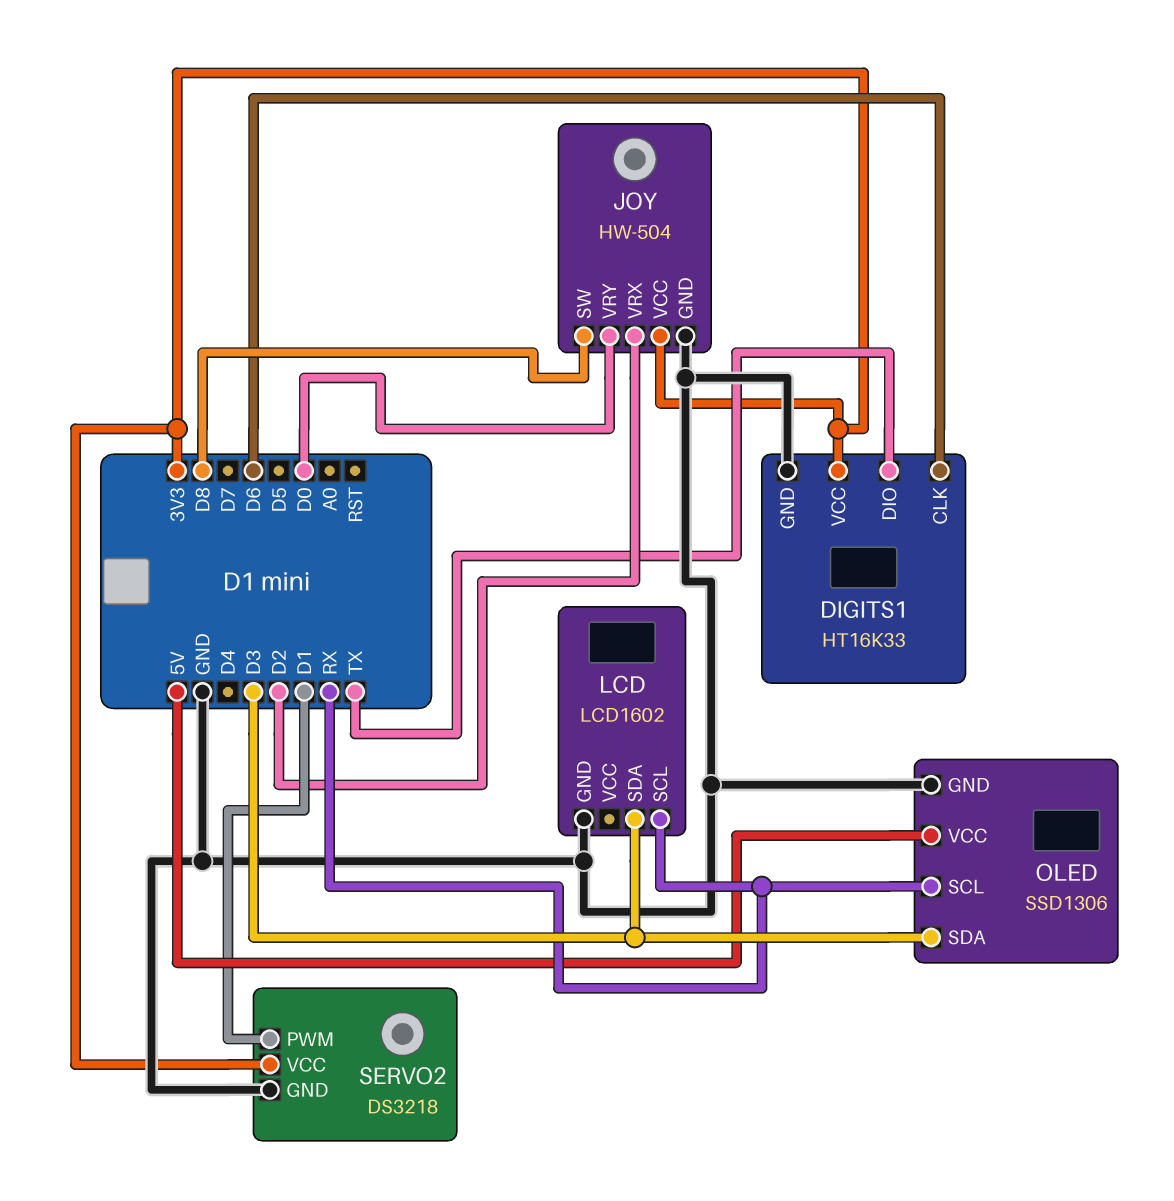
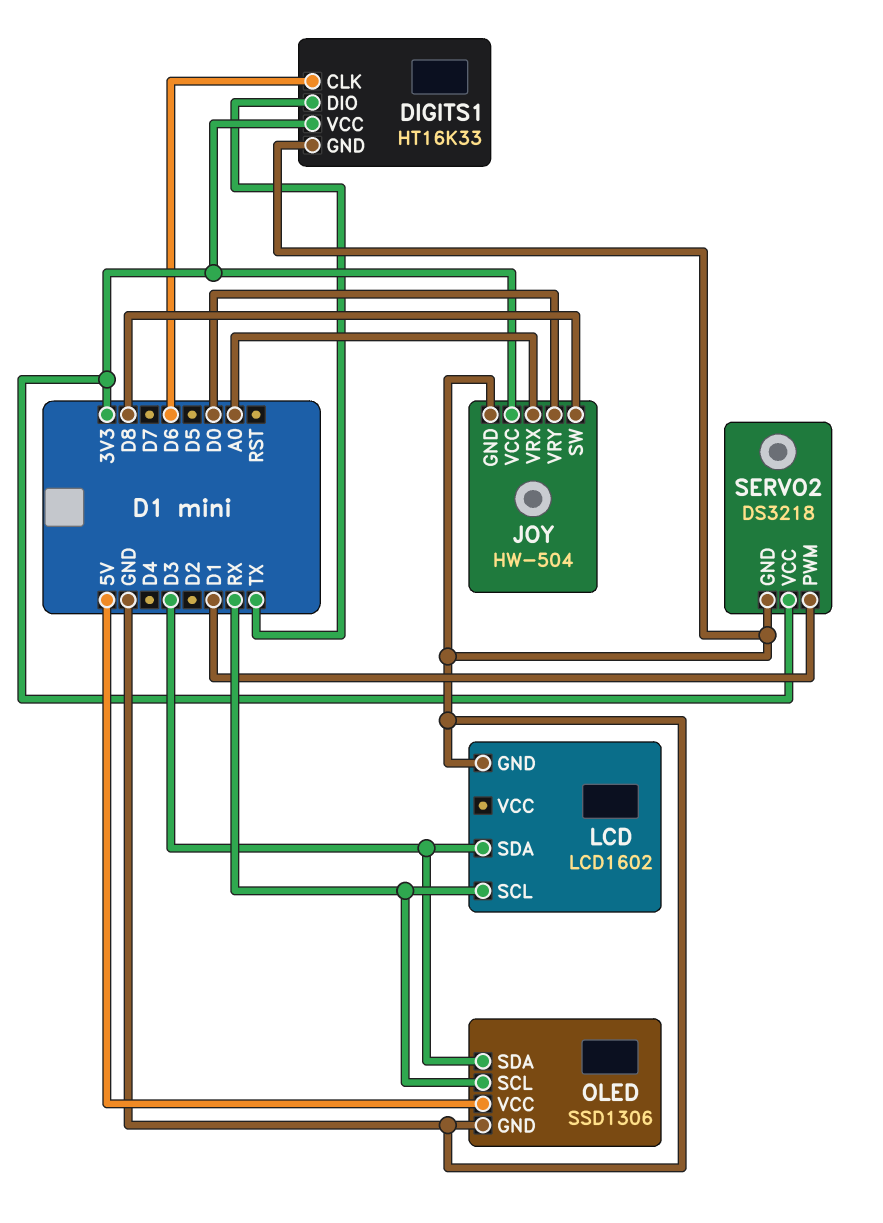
JOY pin VRX: D2 -> A0

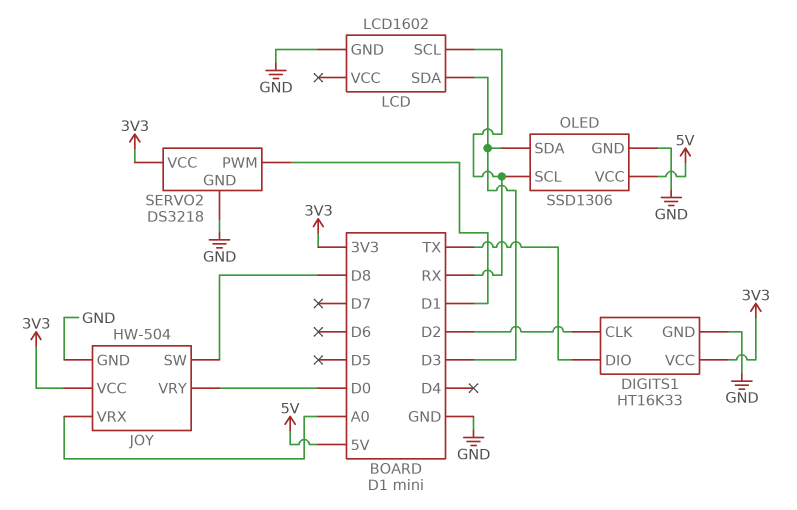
DIGITS1 pin CLK: D6 -> D2

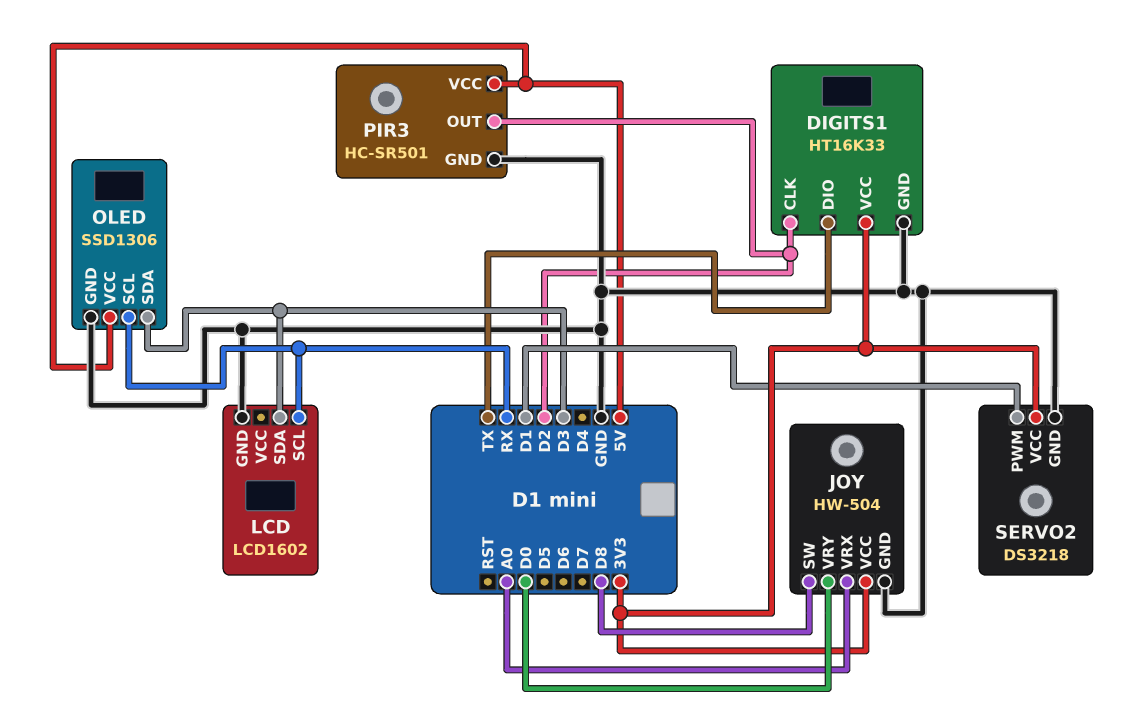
PIR3: none -> HC-SR501
PIR3 pin GND: none -> GND
PIR3 pin OUT: none -> D2
PIR3 pin VCC: none -> 5V

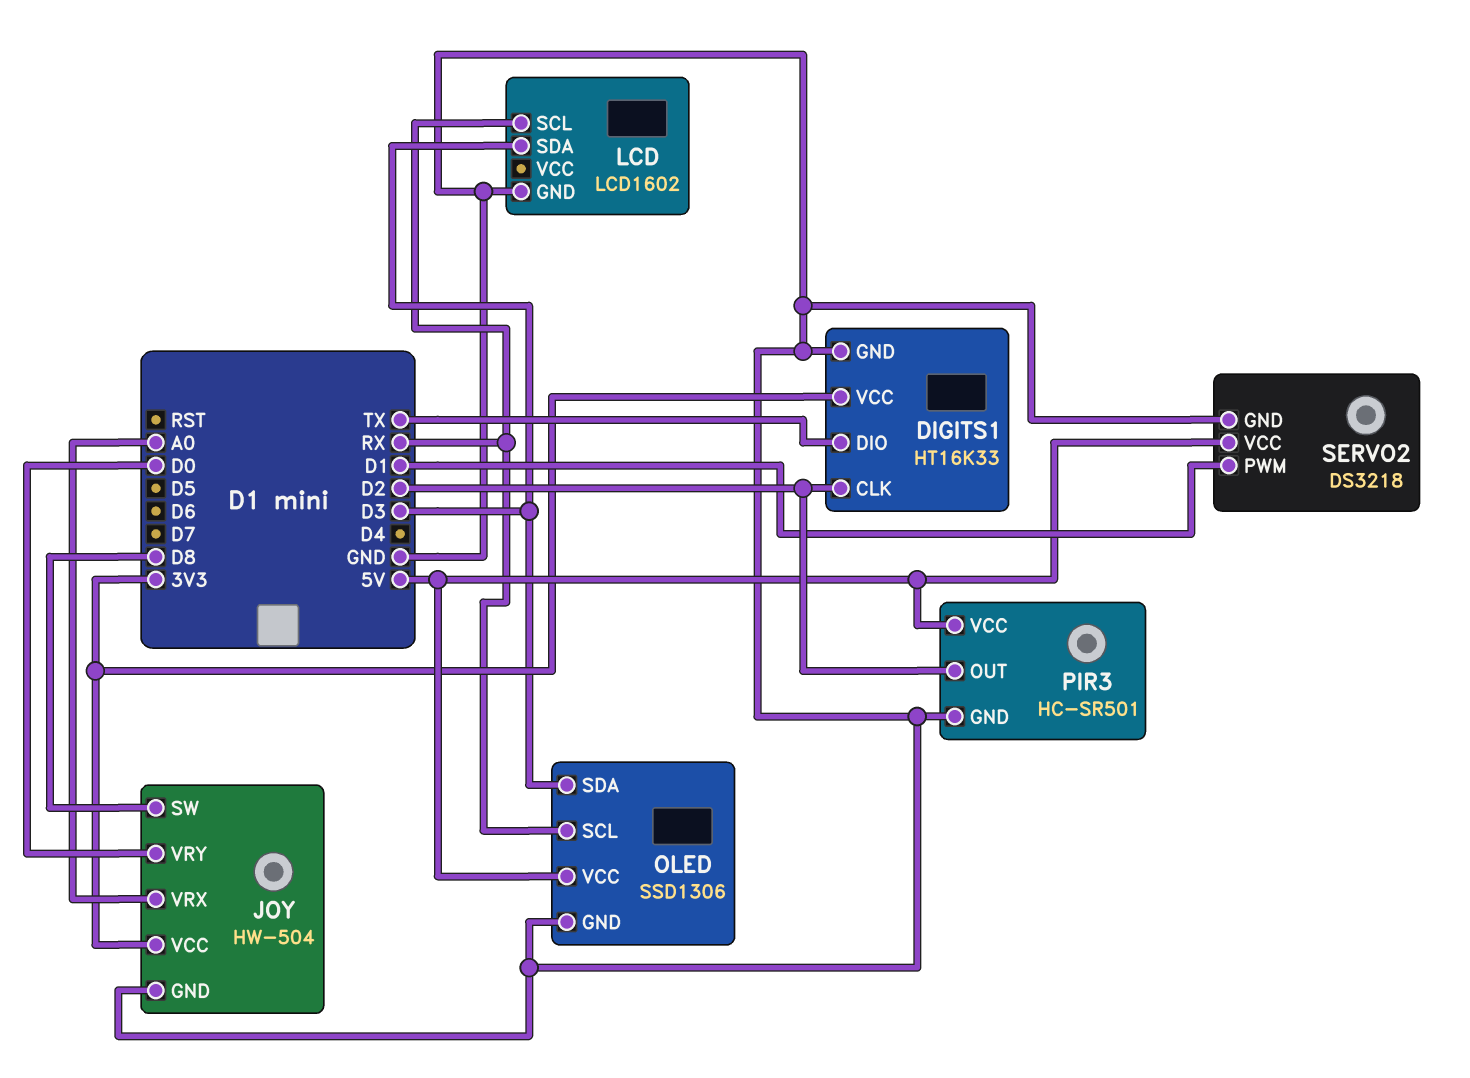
SERVO2 pin VCC: 3V3 -> 5V

